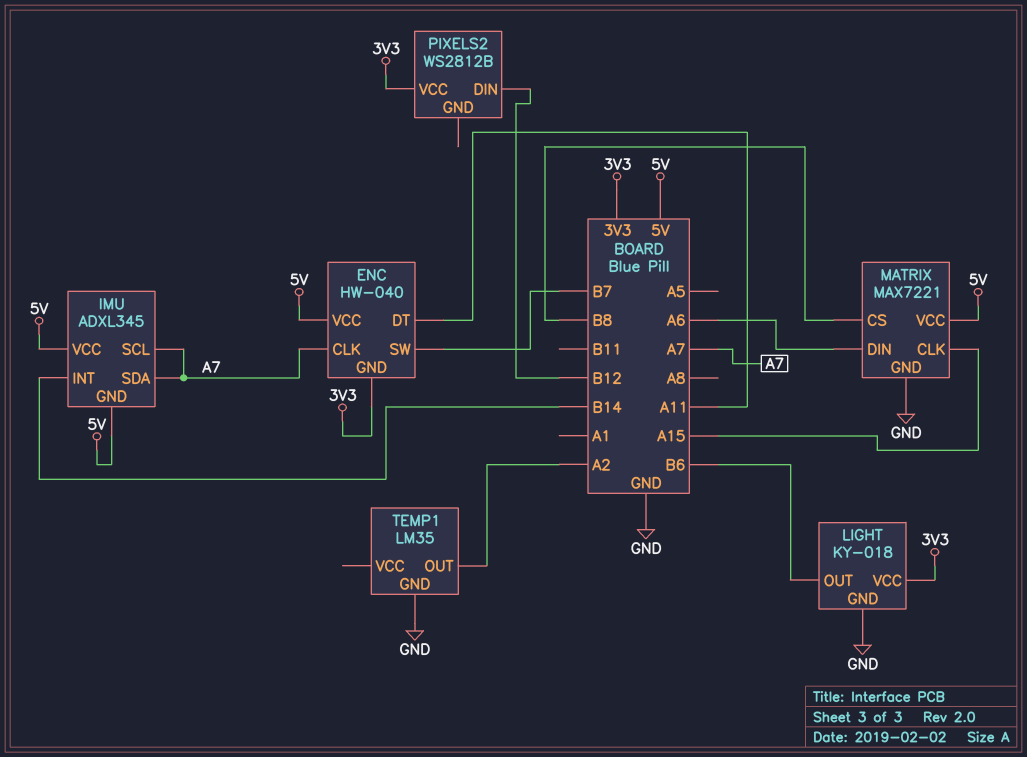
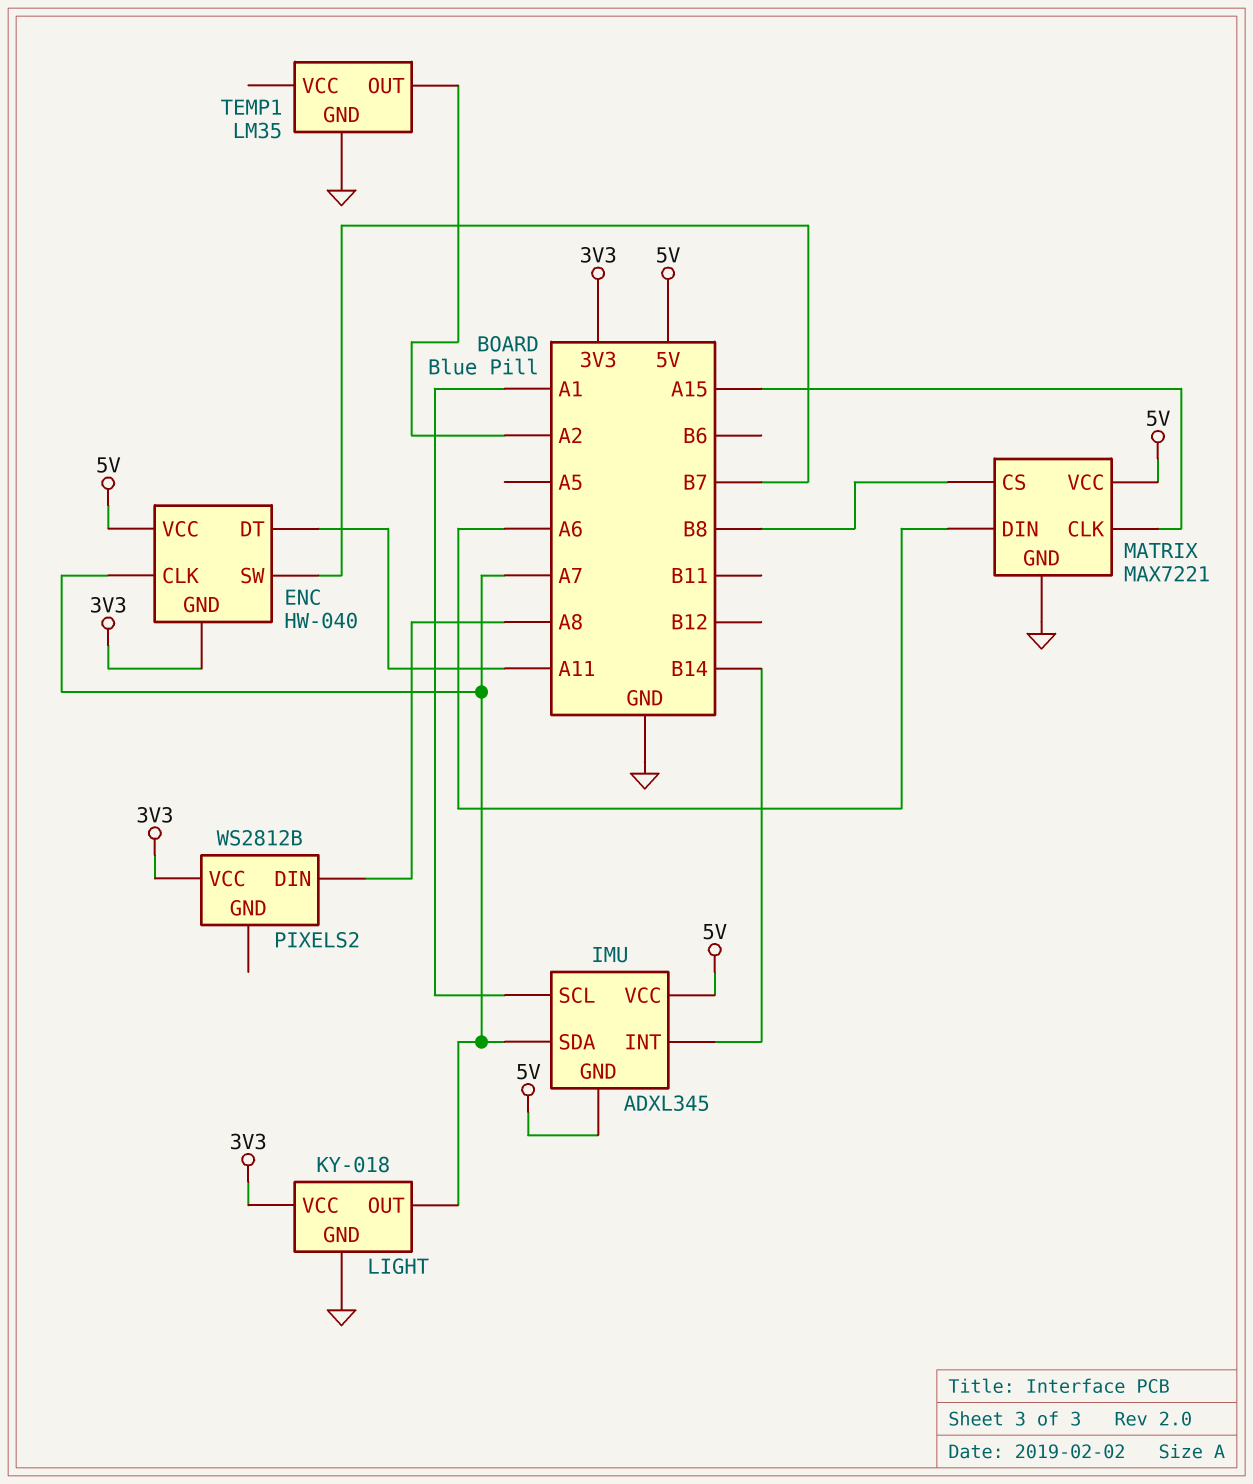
IMU pin SCL: A7 -> A1
LIGHT pin OUT: B6 -> A7
PIXELS2 pin DIN: B12 -> A8

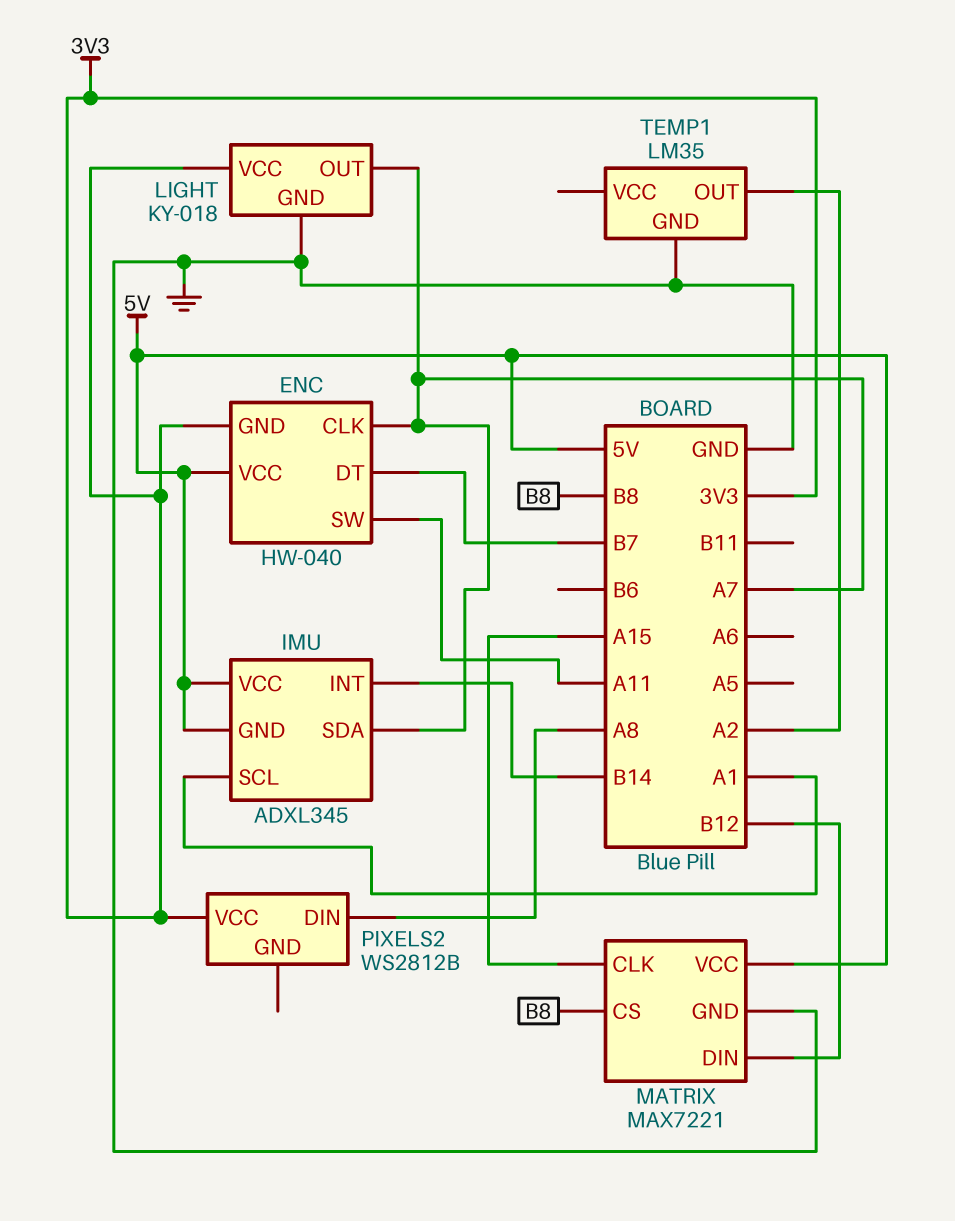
ENC pin DT: A11 -> B7
ENC pin SW: B7 -> A11
MATRIX pin DIN: A6 -> B12

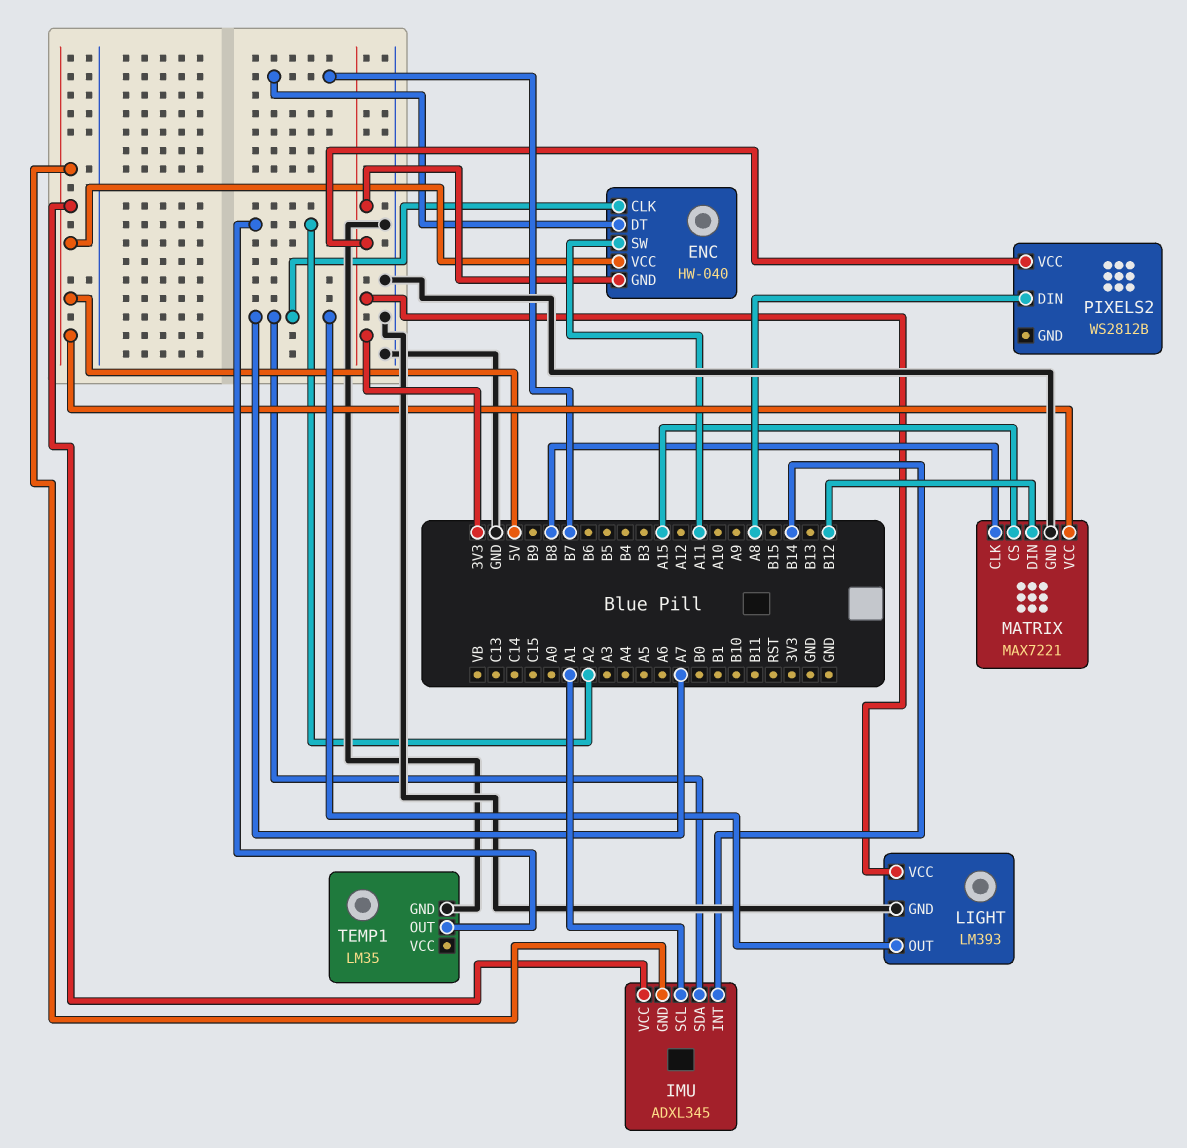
LIGHT: KY-018 -> LM393
MATRIX pin CLK: A15 -> B8
MATRIX pin CS: B8 -> A15

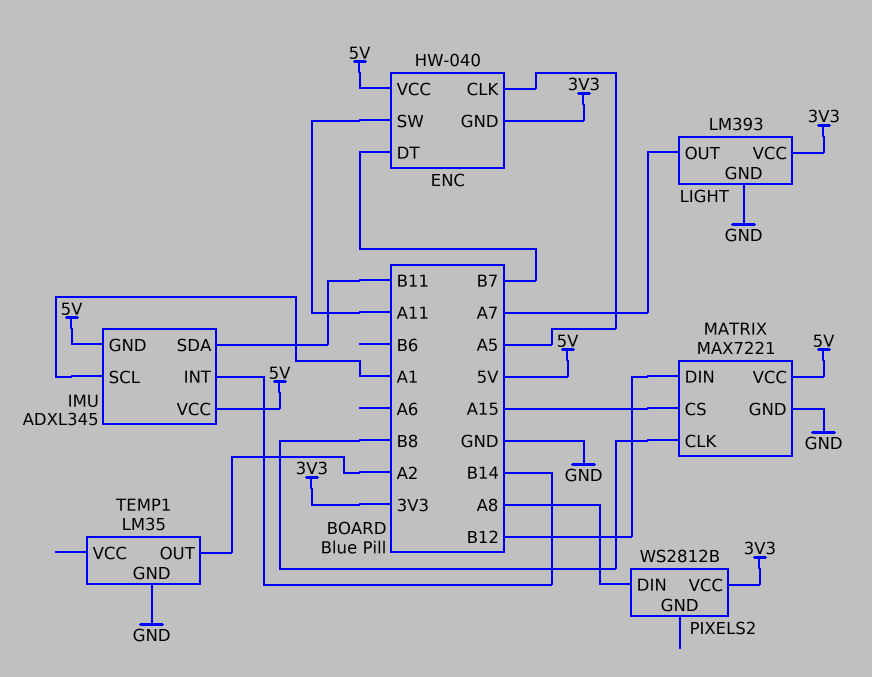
ENC pin CLK: A7 -> A5
IMU pin SDA: A7 -> B11

